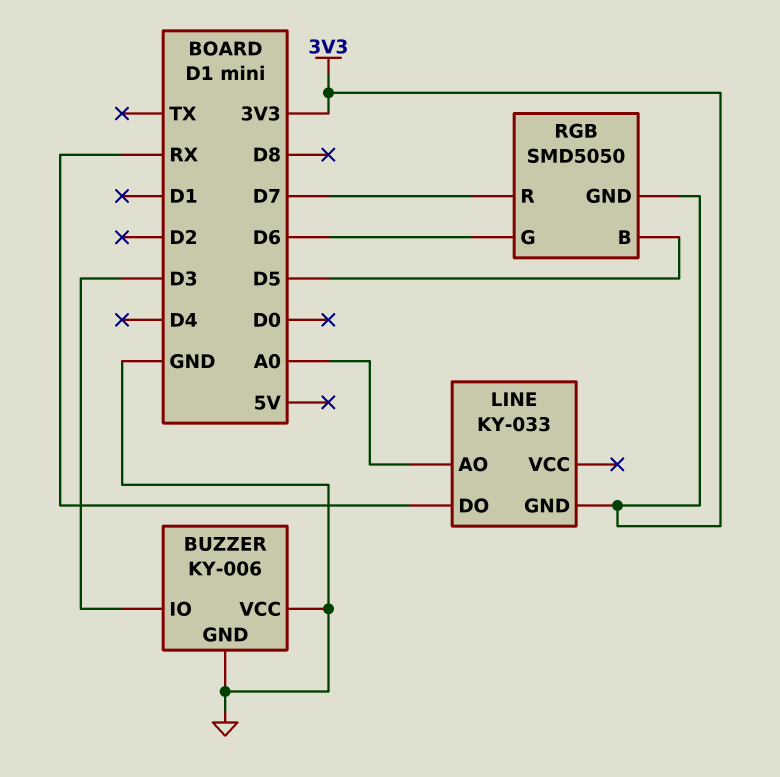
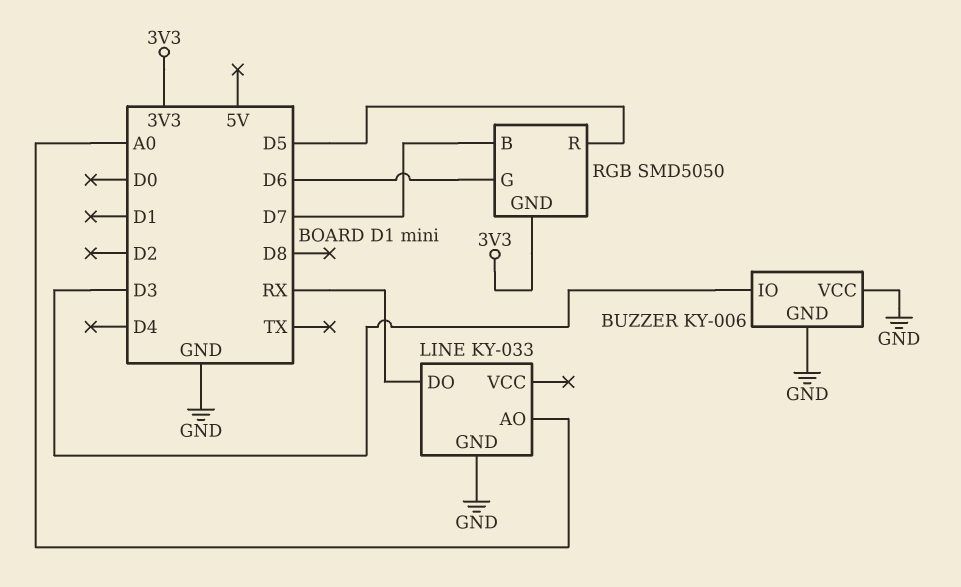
LINE pin GND: 3V3 -> GND
RGB pin B: D5 -> D7
RGB pin R: D7 -> D5

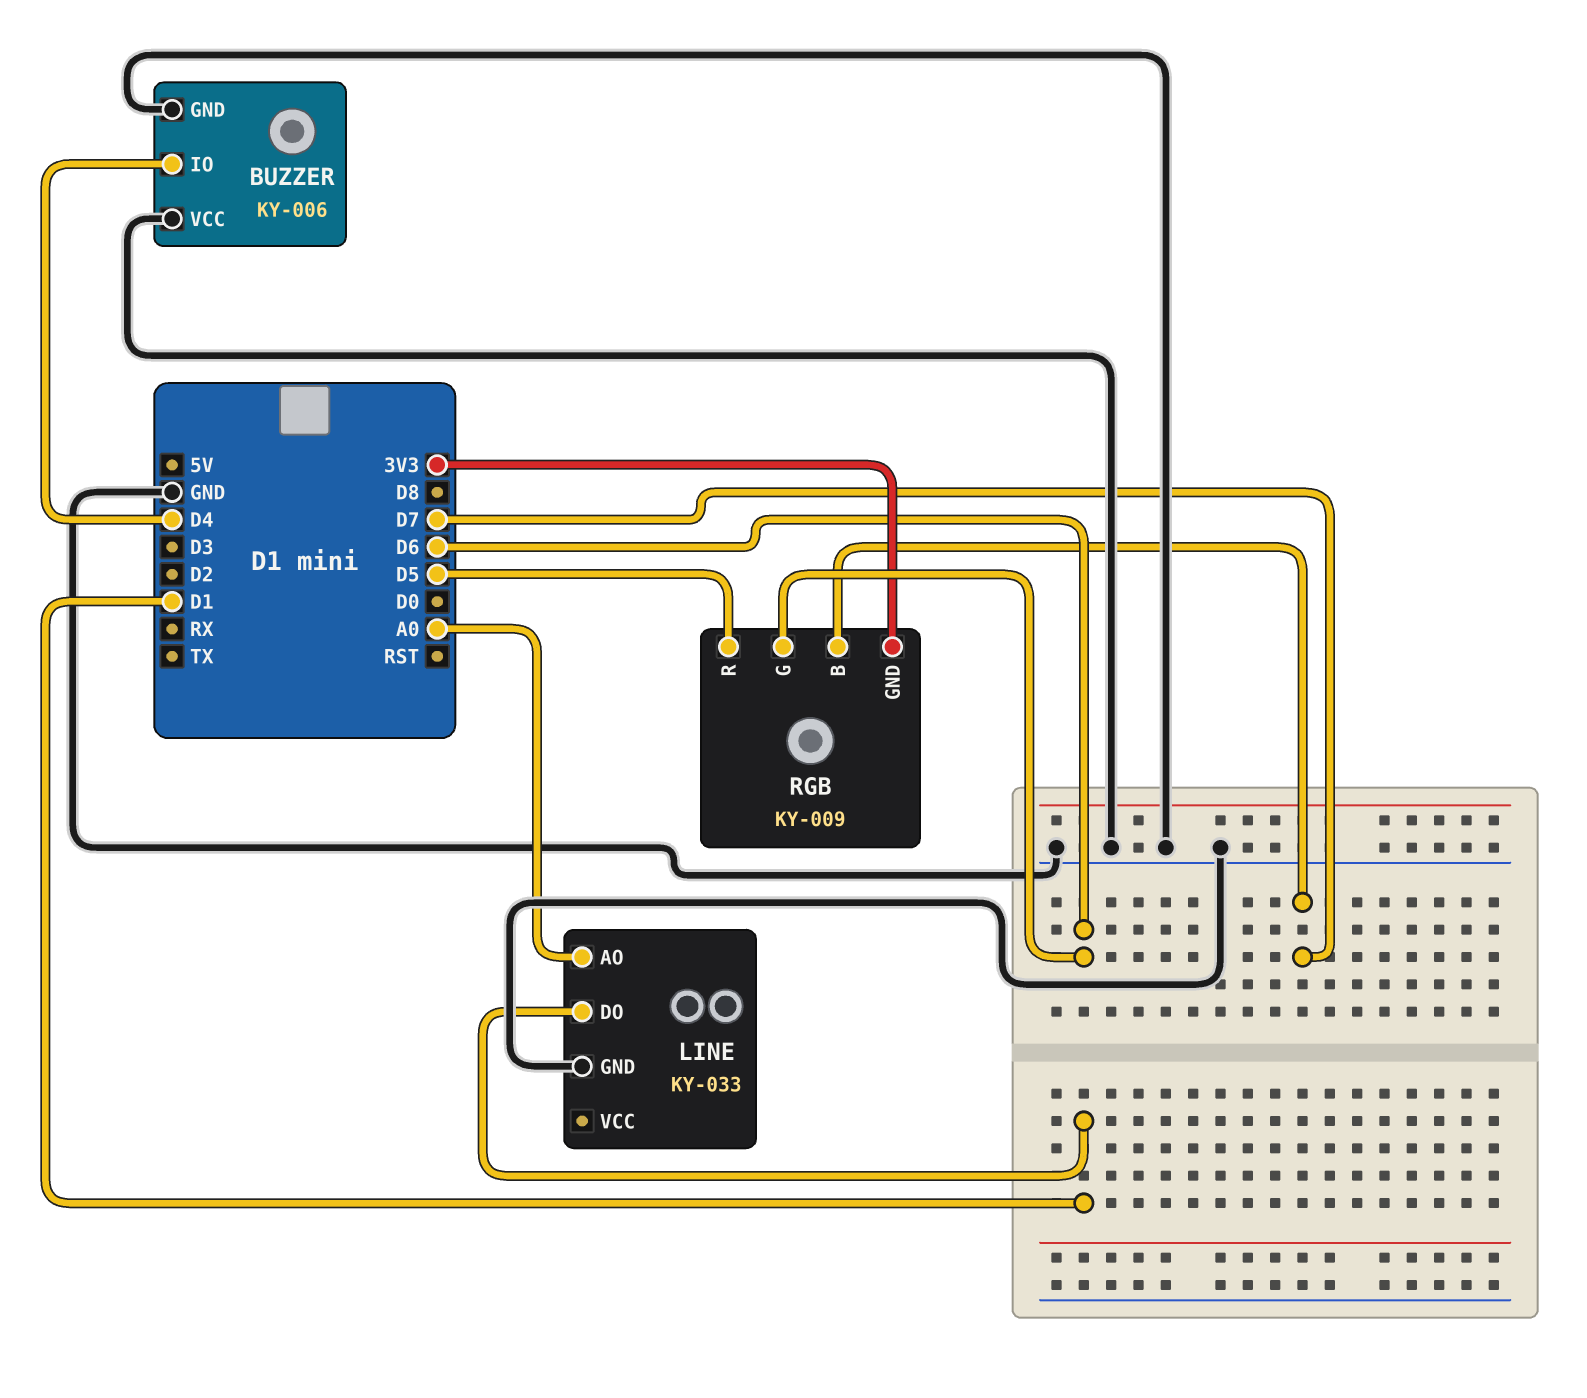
BUZZER pin IO: D3 -> D4
LINE pin DO: RX -> D1
RGB: SMD5050 -> KY-009

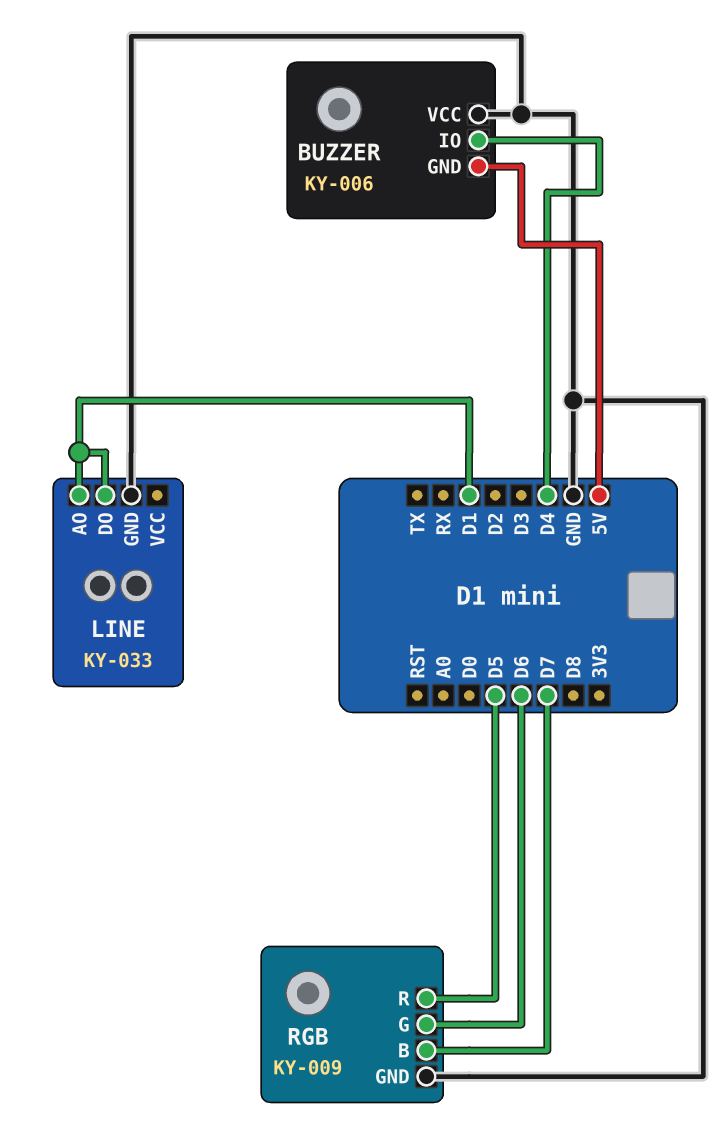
BUZZER pin GND: GND -> 5V
LINE pin AO: A0 -> D1
RGB pin GND: 3V3 -> GND

